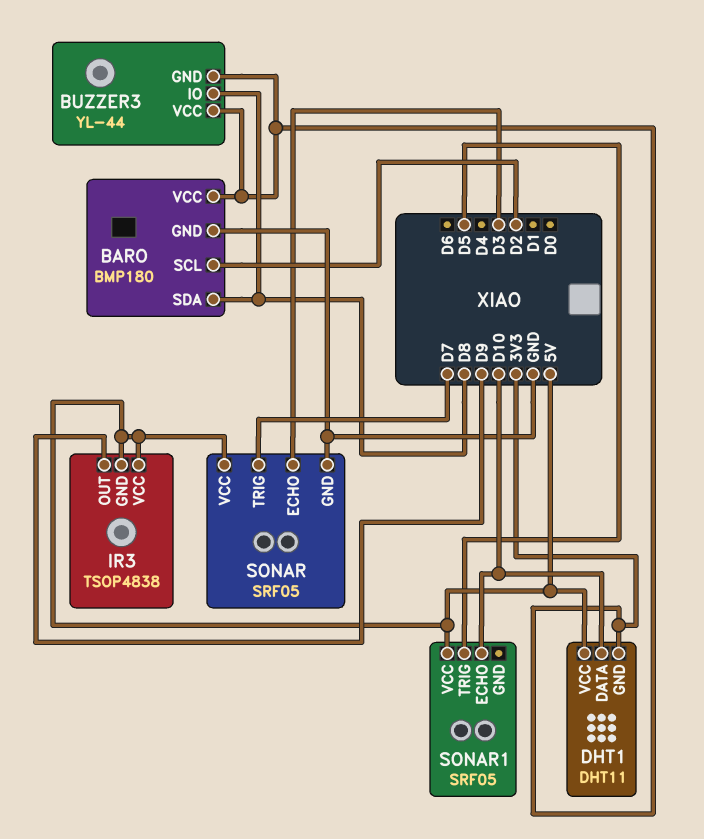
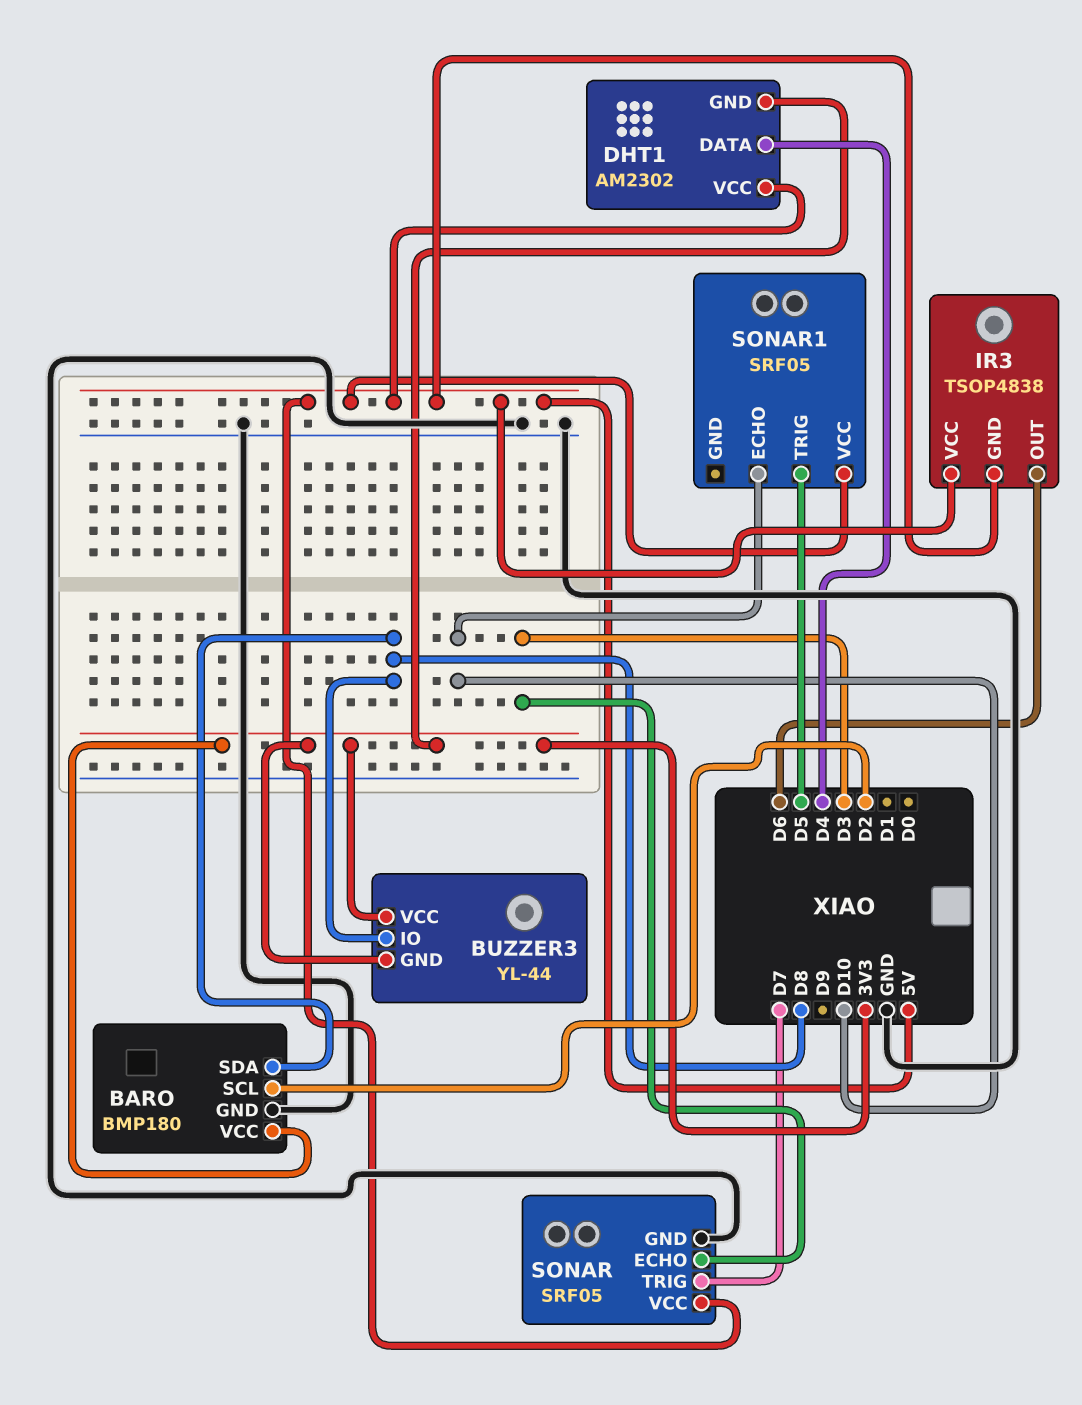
DHT1: DHT11 -> AM2302
DHT1 pin DATA: D10 -> D4
IR3 pin OUT: D9 -> D6

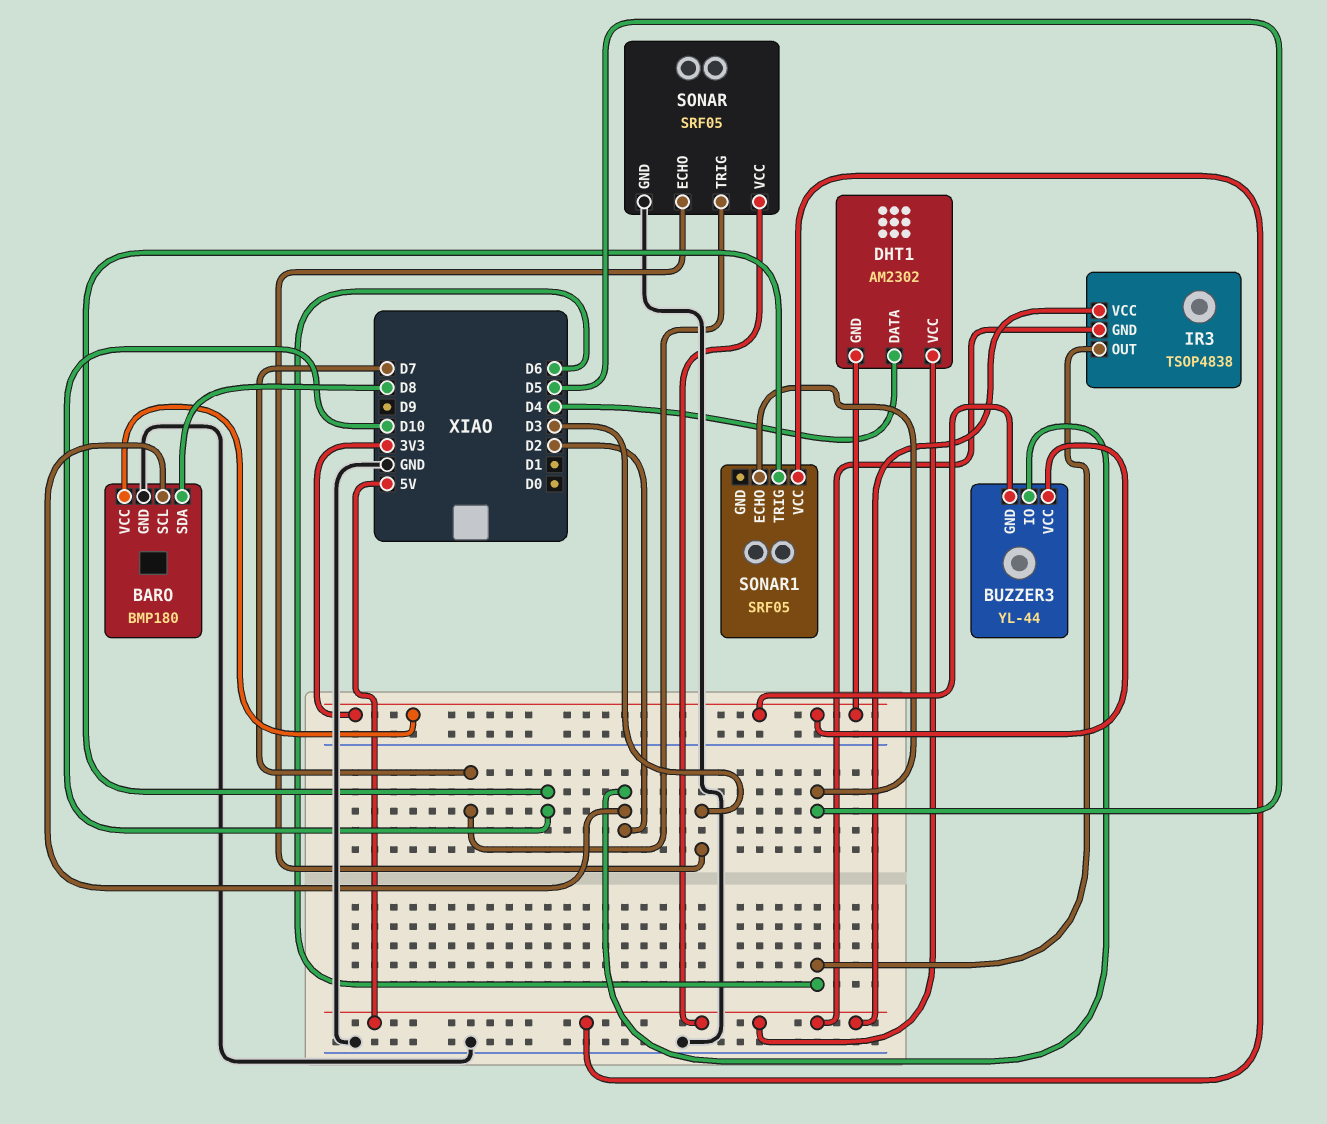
BUZZER3 pin IO: D8 -> D2
SONAR1 pin ECHO: D10 -> D5
SONAR1 pin TRIG: D5 -> D10

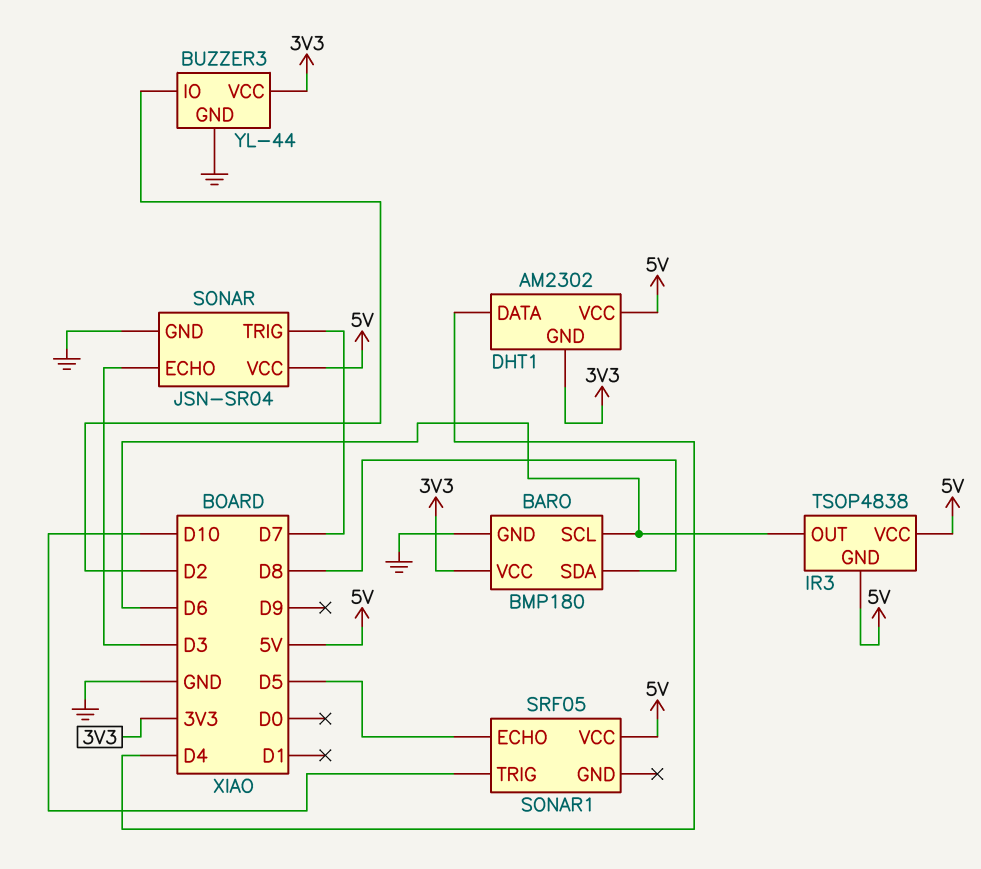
BARO pin SCL: D2 -> D6
BUZZER3 pin GND: 3V3 -> GND
SONAR: SRF05 -> JSN-SR04

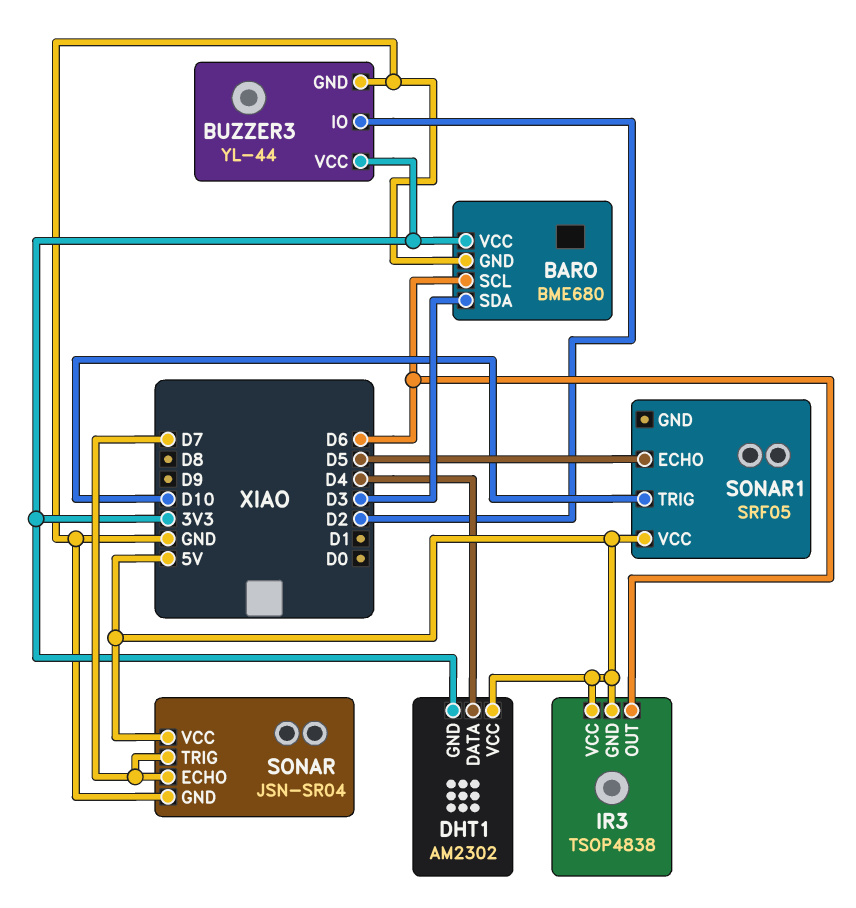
BARO: BMP180 -> BME680
BARO pin SDA: D8 -> D3
SONAR pin ECHO: D3 -> D7

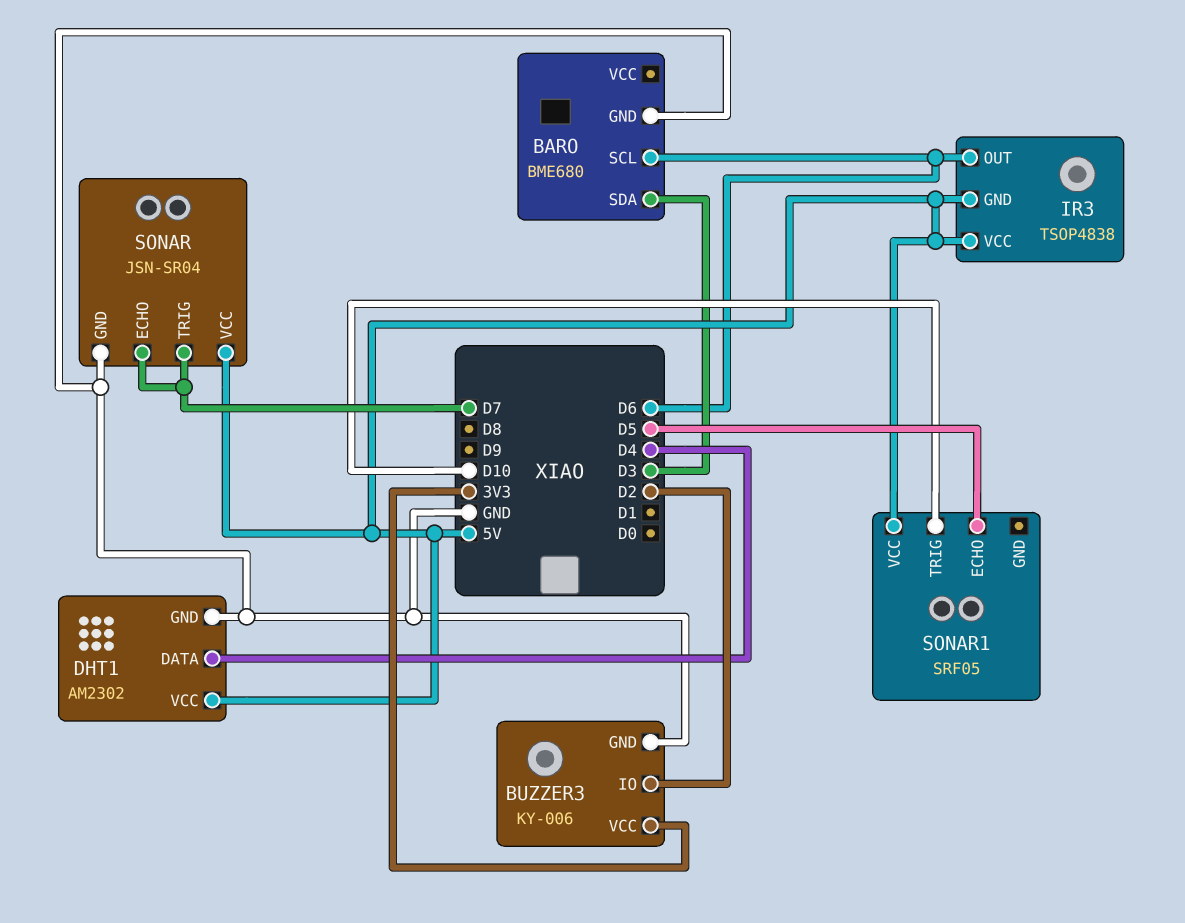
BARO pin VCC: 3V3 -> none
BUZZER3: YL-44 -> KY-006
DHT1 pin GND: 3V3 -> GND

